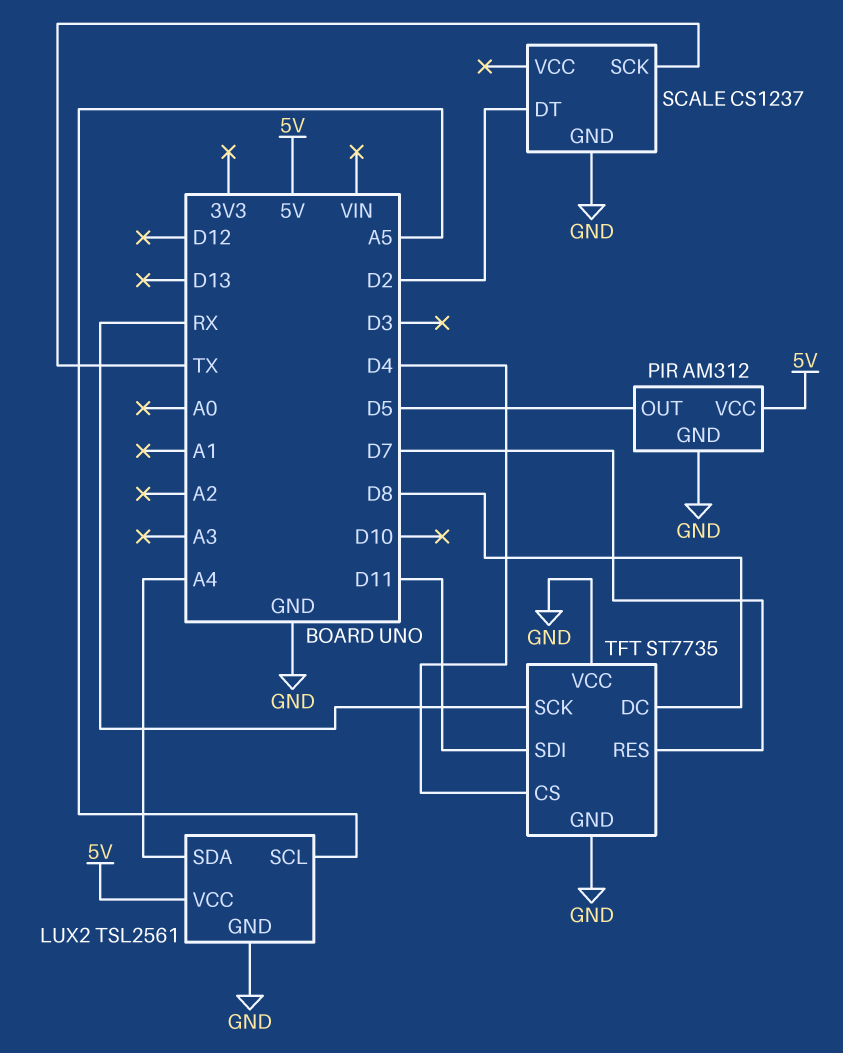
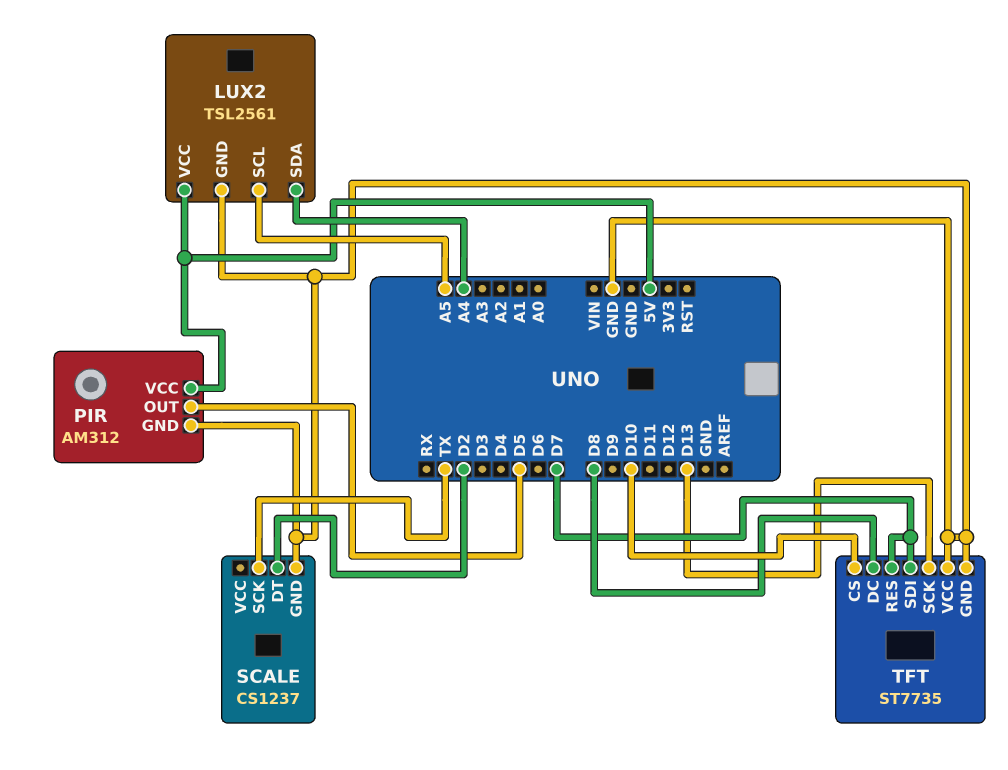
TFT pin CS: D4 -> D10
TFT pin SCK: RX -> D13
TFT pin SDI: D11 -> D7

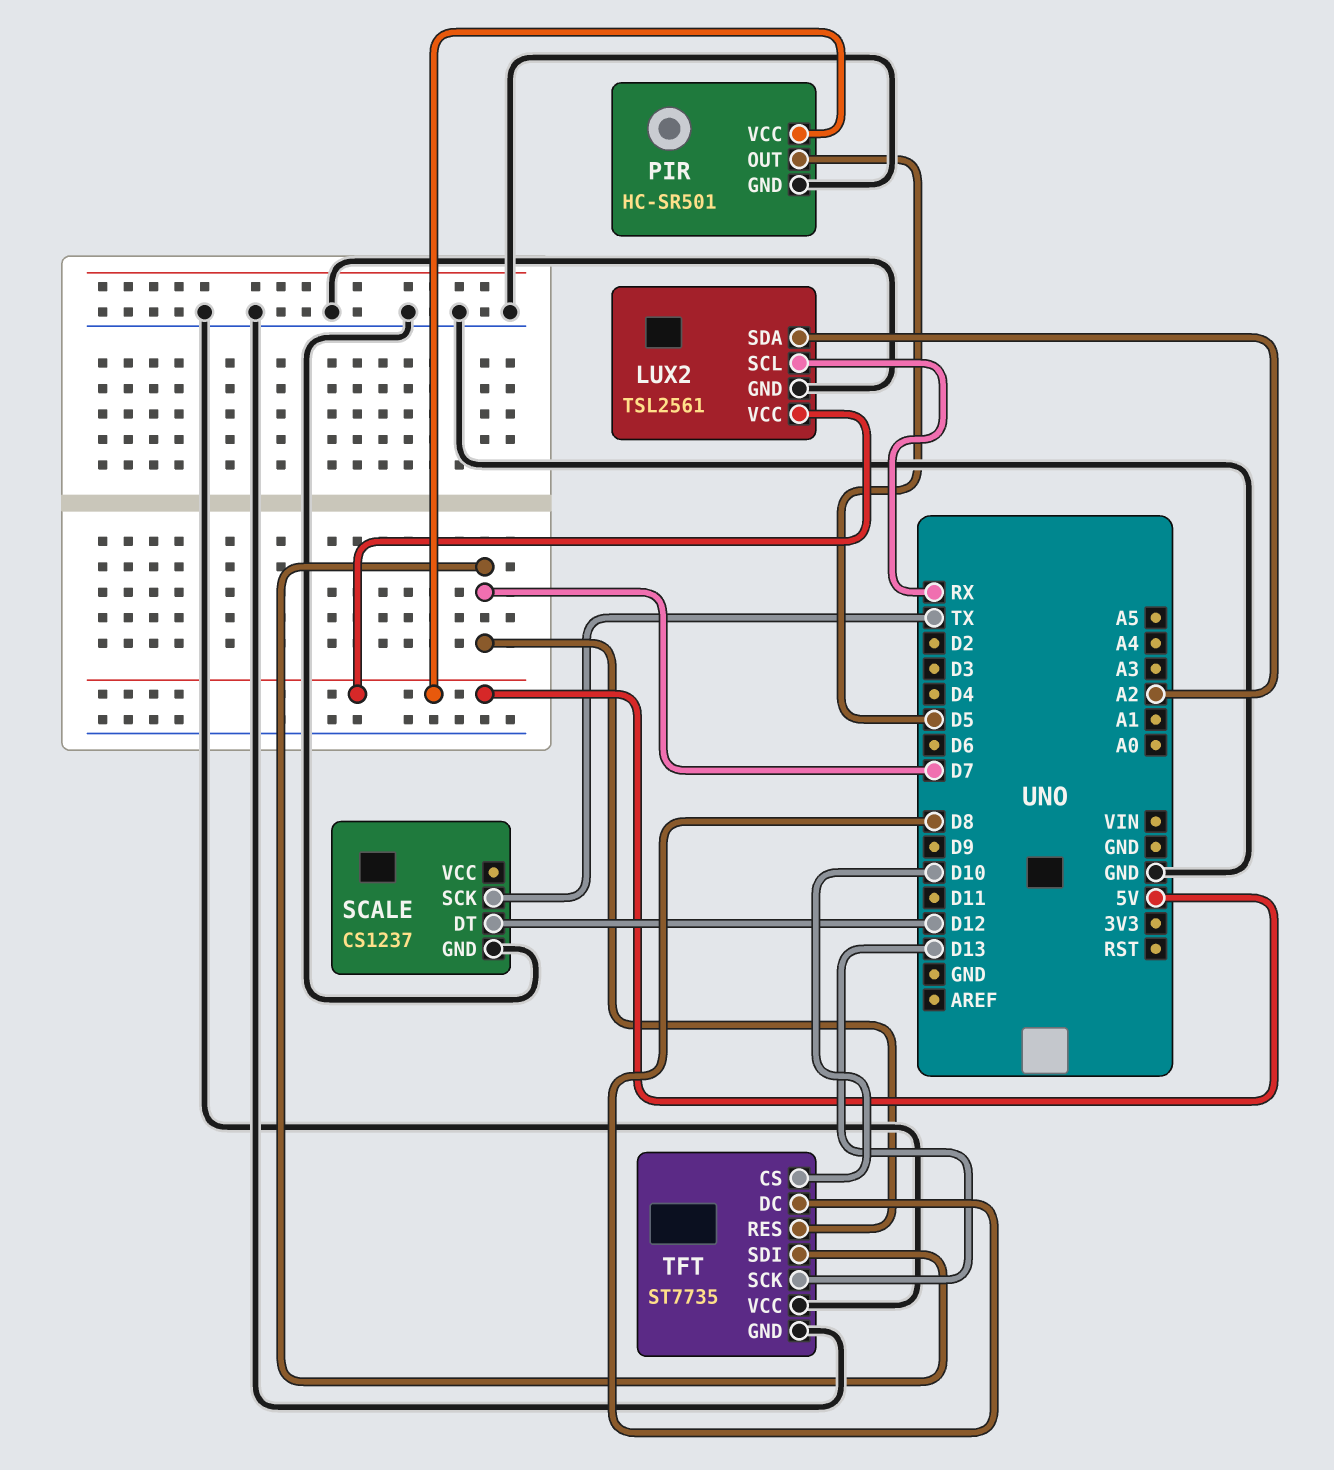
LUX2 pin SCL: A5 -> RX
LUX2 pin SDA: A4 -> A2
PIR: AM312 -> HC-SR501
SCALE pin DT: D2 -> D12

